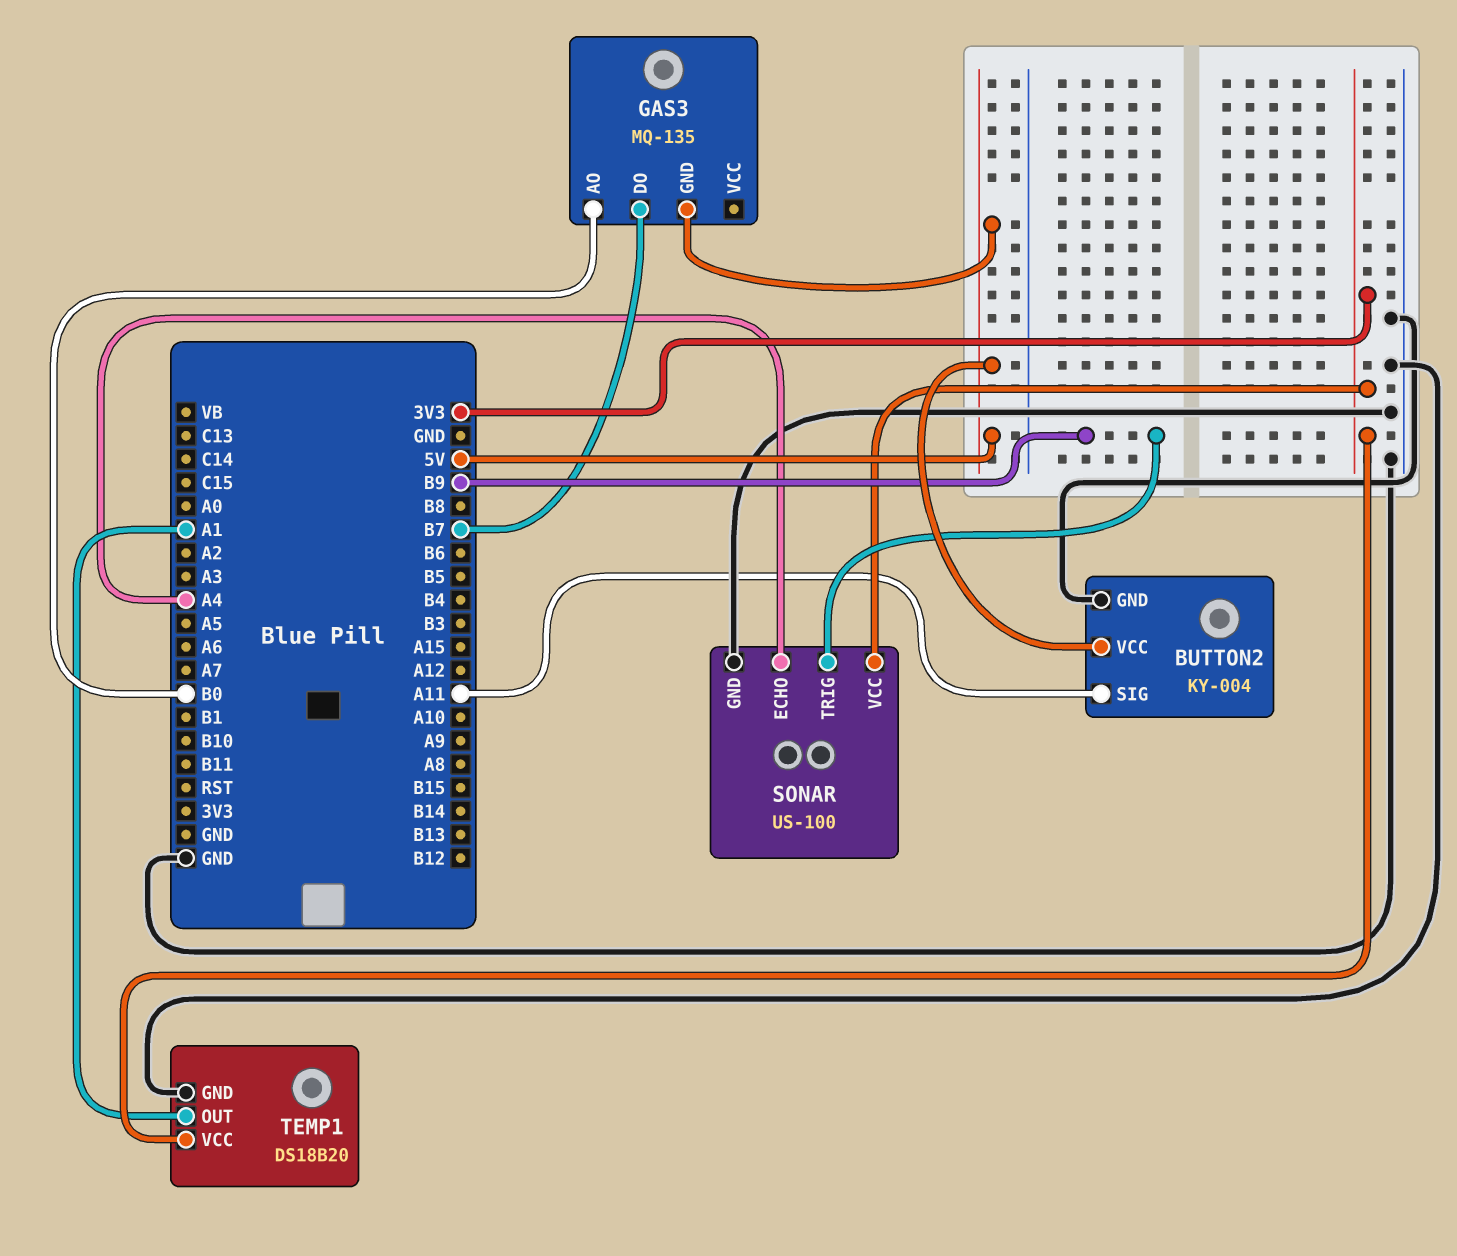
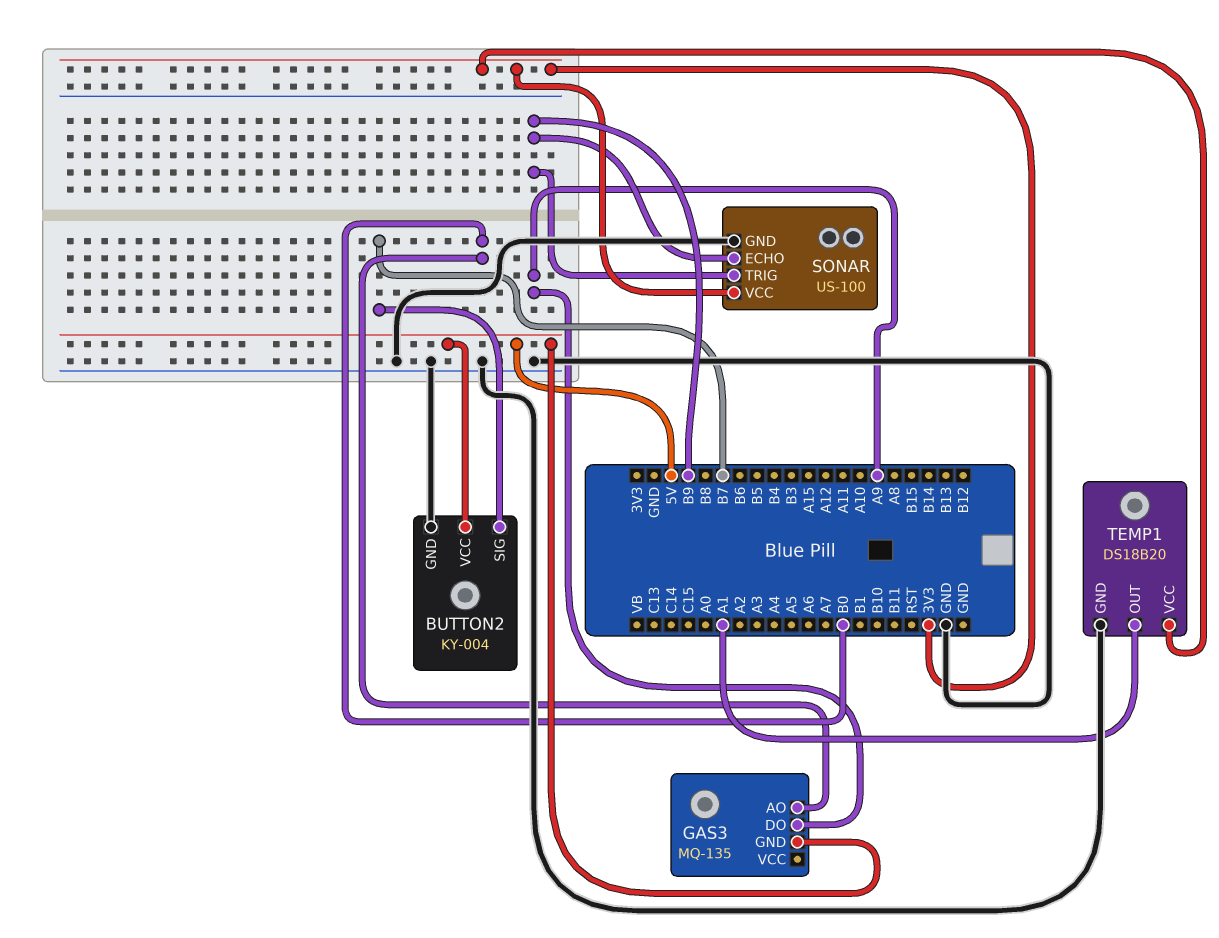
BUTTON2 pin SIG: A11 -> B7
GAS3 pin DO: B7 -> A9
SONAR pin ECHO: A4 -> B9

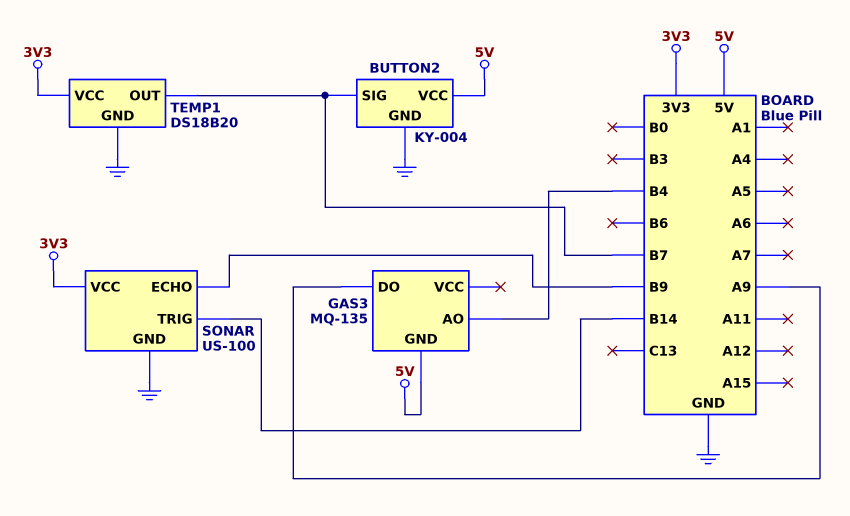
GAS3 pin AO: B0 -> B4
SONAR pin TRIG: B9 -> B14
TEMP1 pin OUT: A1 -> B7

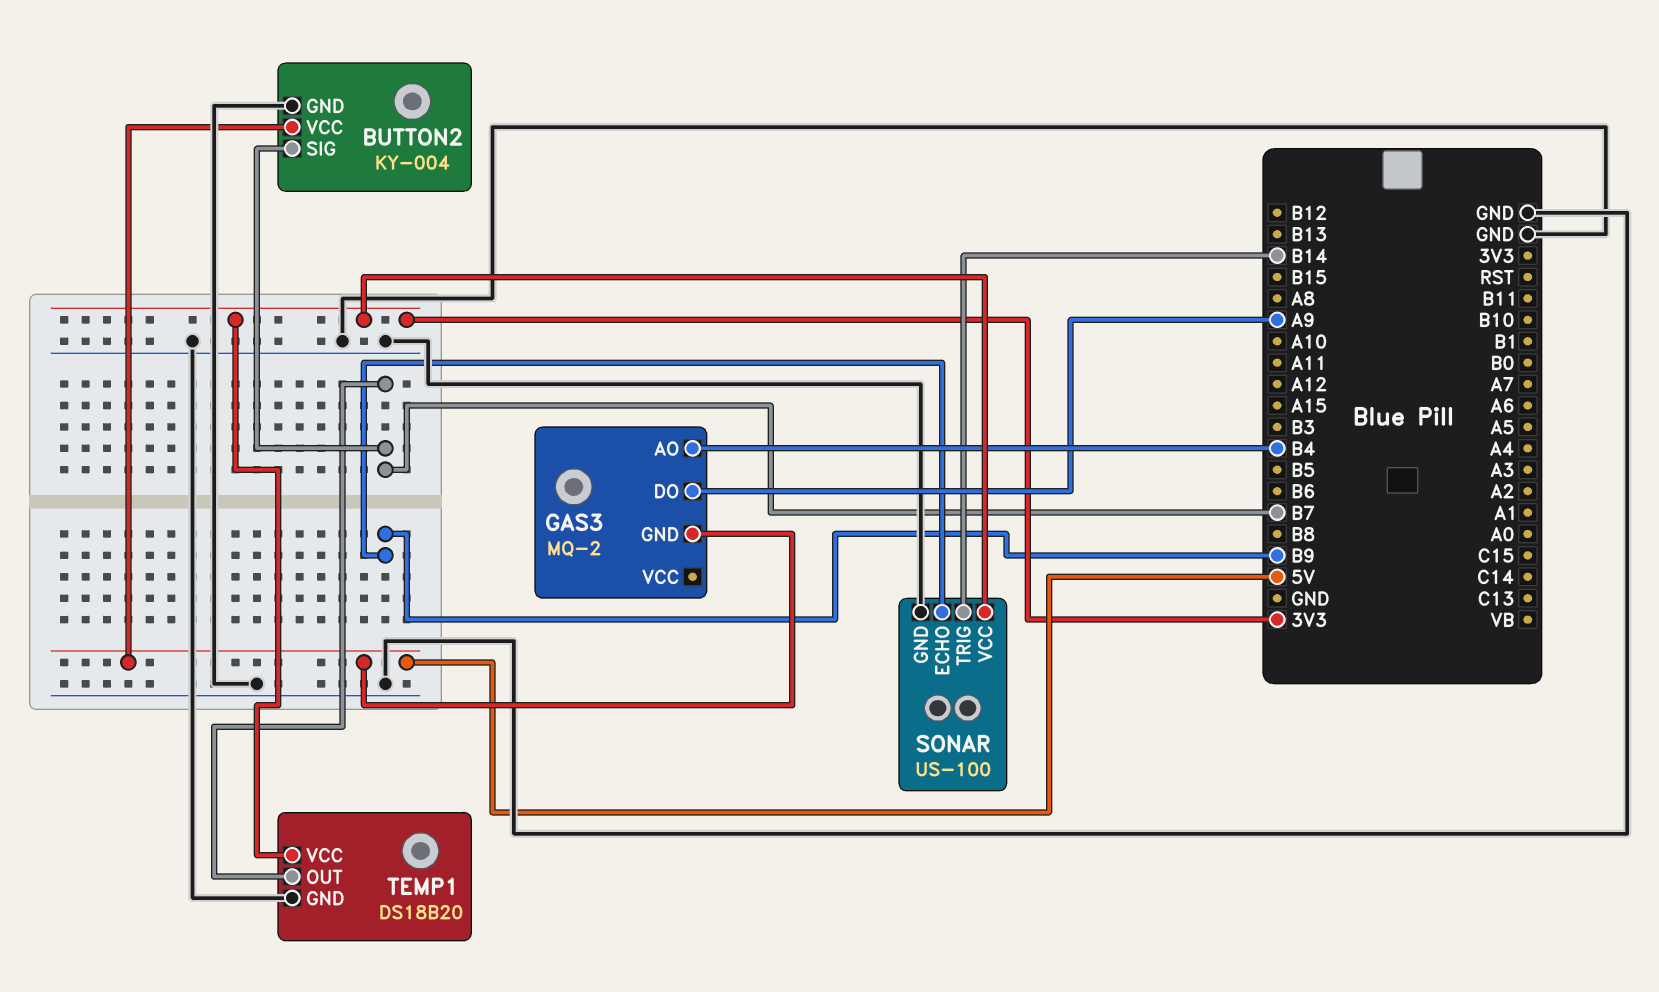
GAS3: MQ-135 -> MQ-2

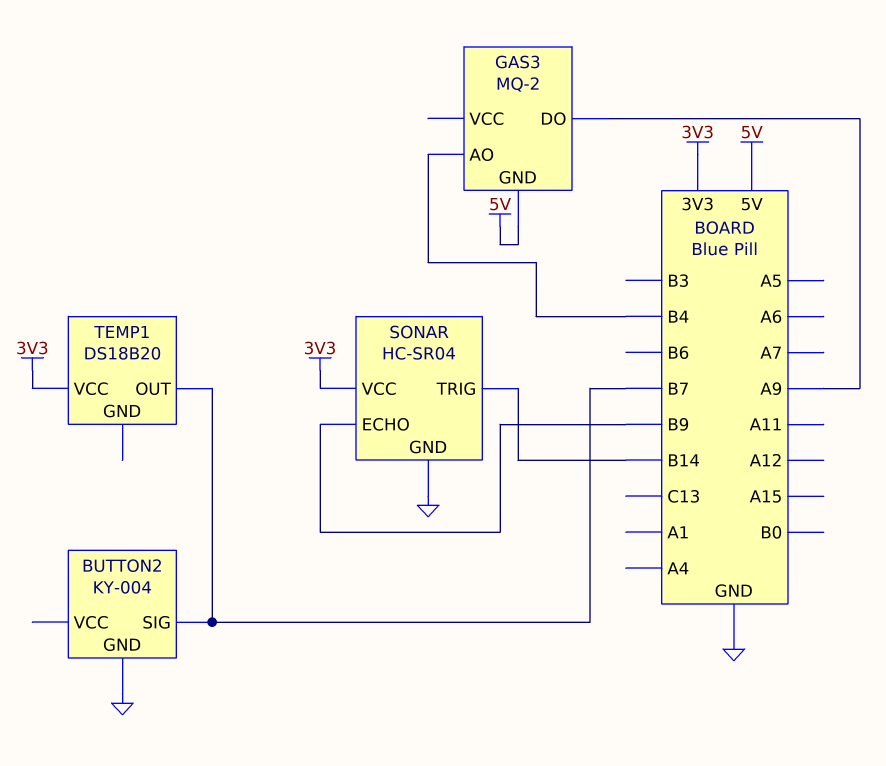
BUTTON2 pin VCC: 5V -> none
SONAR: US-100 -> HC-SR04
TEMP1 pin GND: GND -> none

